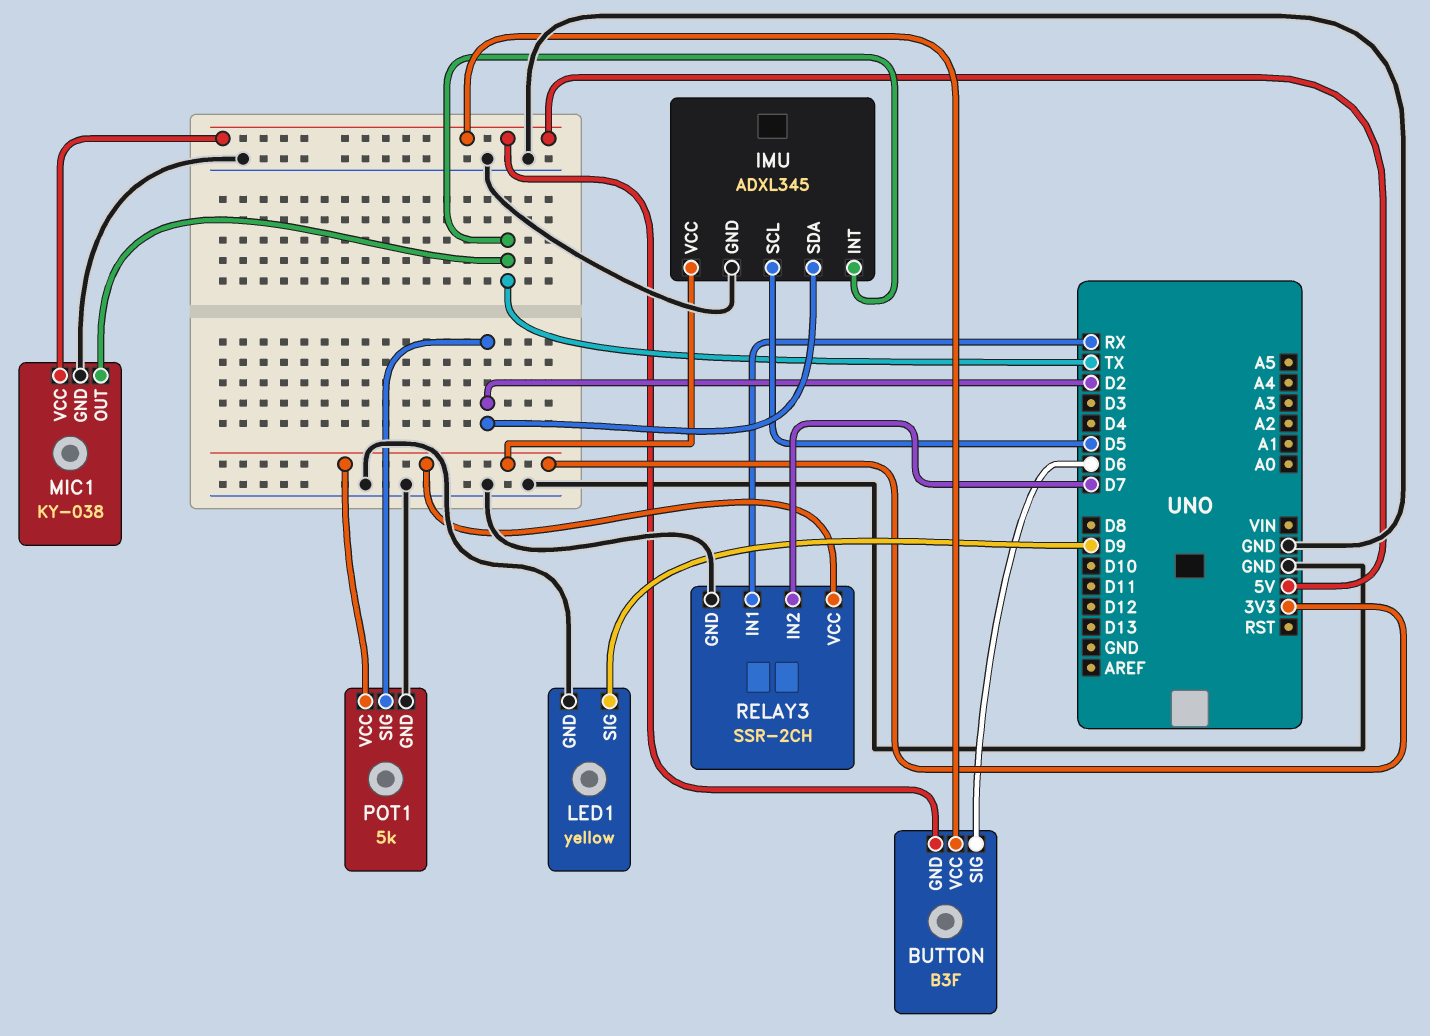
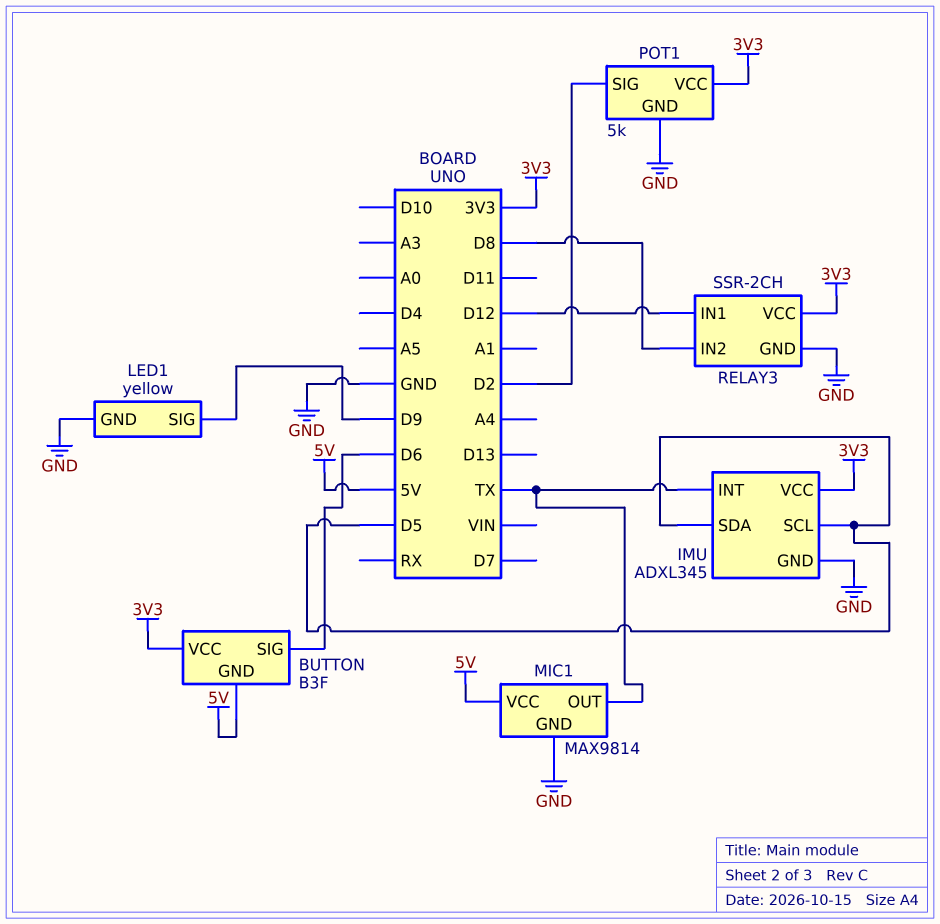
BUTTON pin VCC: 5V -> 3V3
IMU pin SDA: D2 -> D5
MIC1: KY-038 -> MAX9814
RELAY3 pin IN1: RX -> D12
RELAY3 pin IN2: D7 -> D8

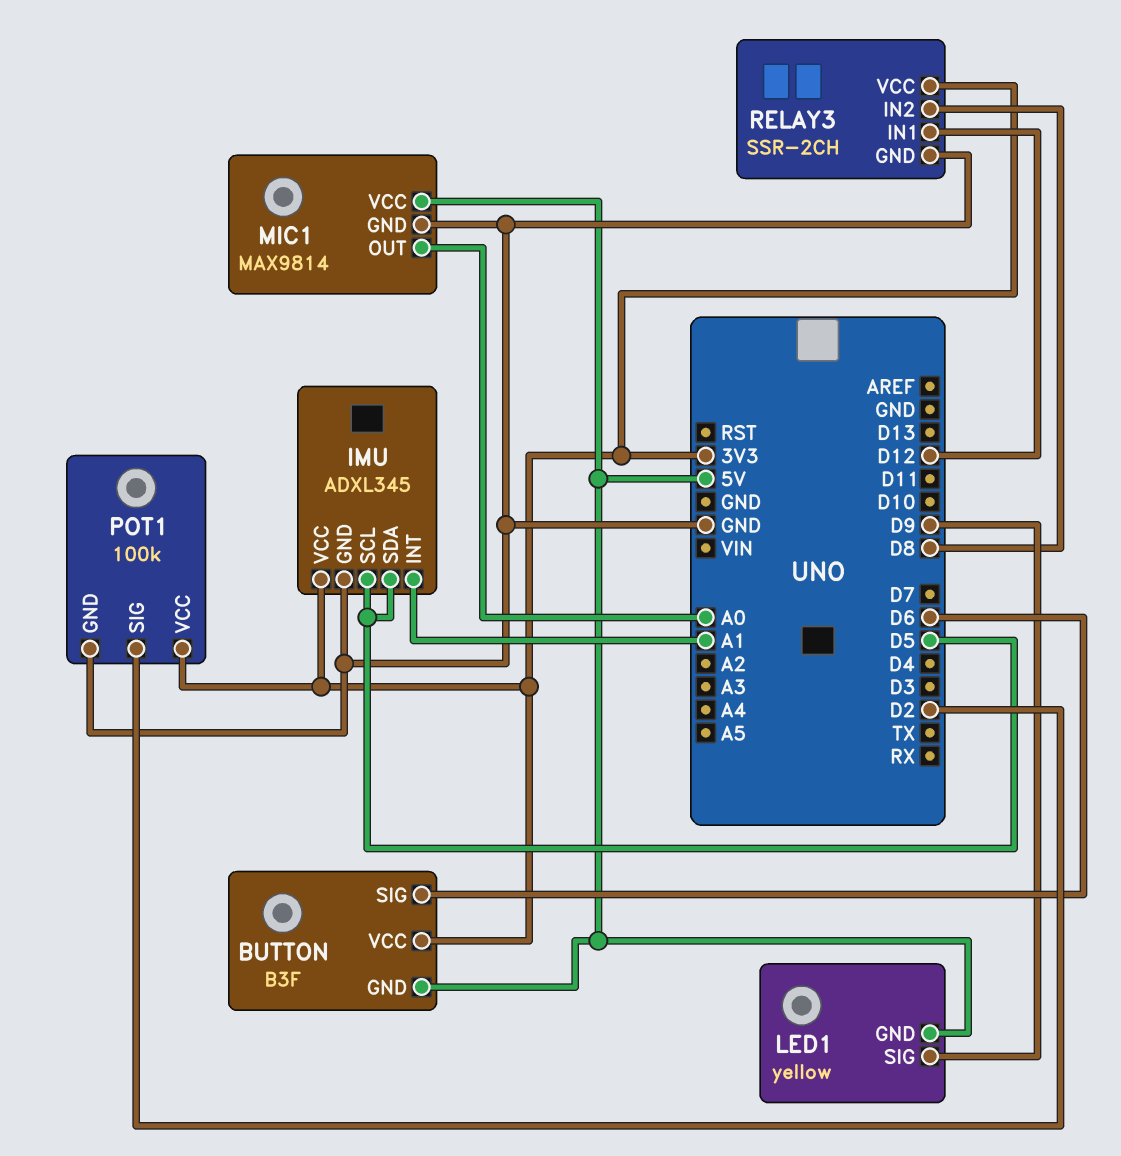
IMU pin INT: TX -> A1
LED1 pin GND: GND -> 5V
MIC1 pin OUT: TX -> A0
POT1: 5k -> 100k

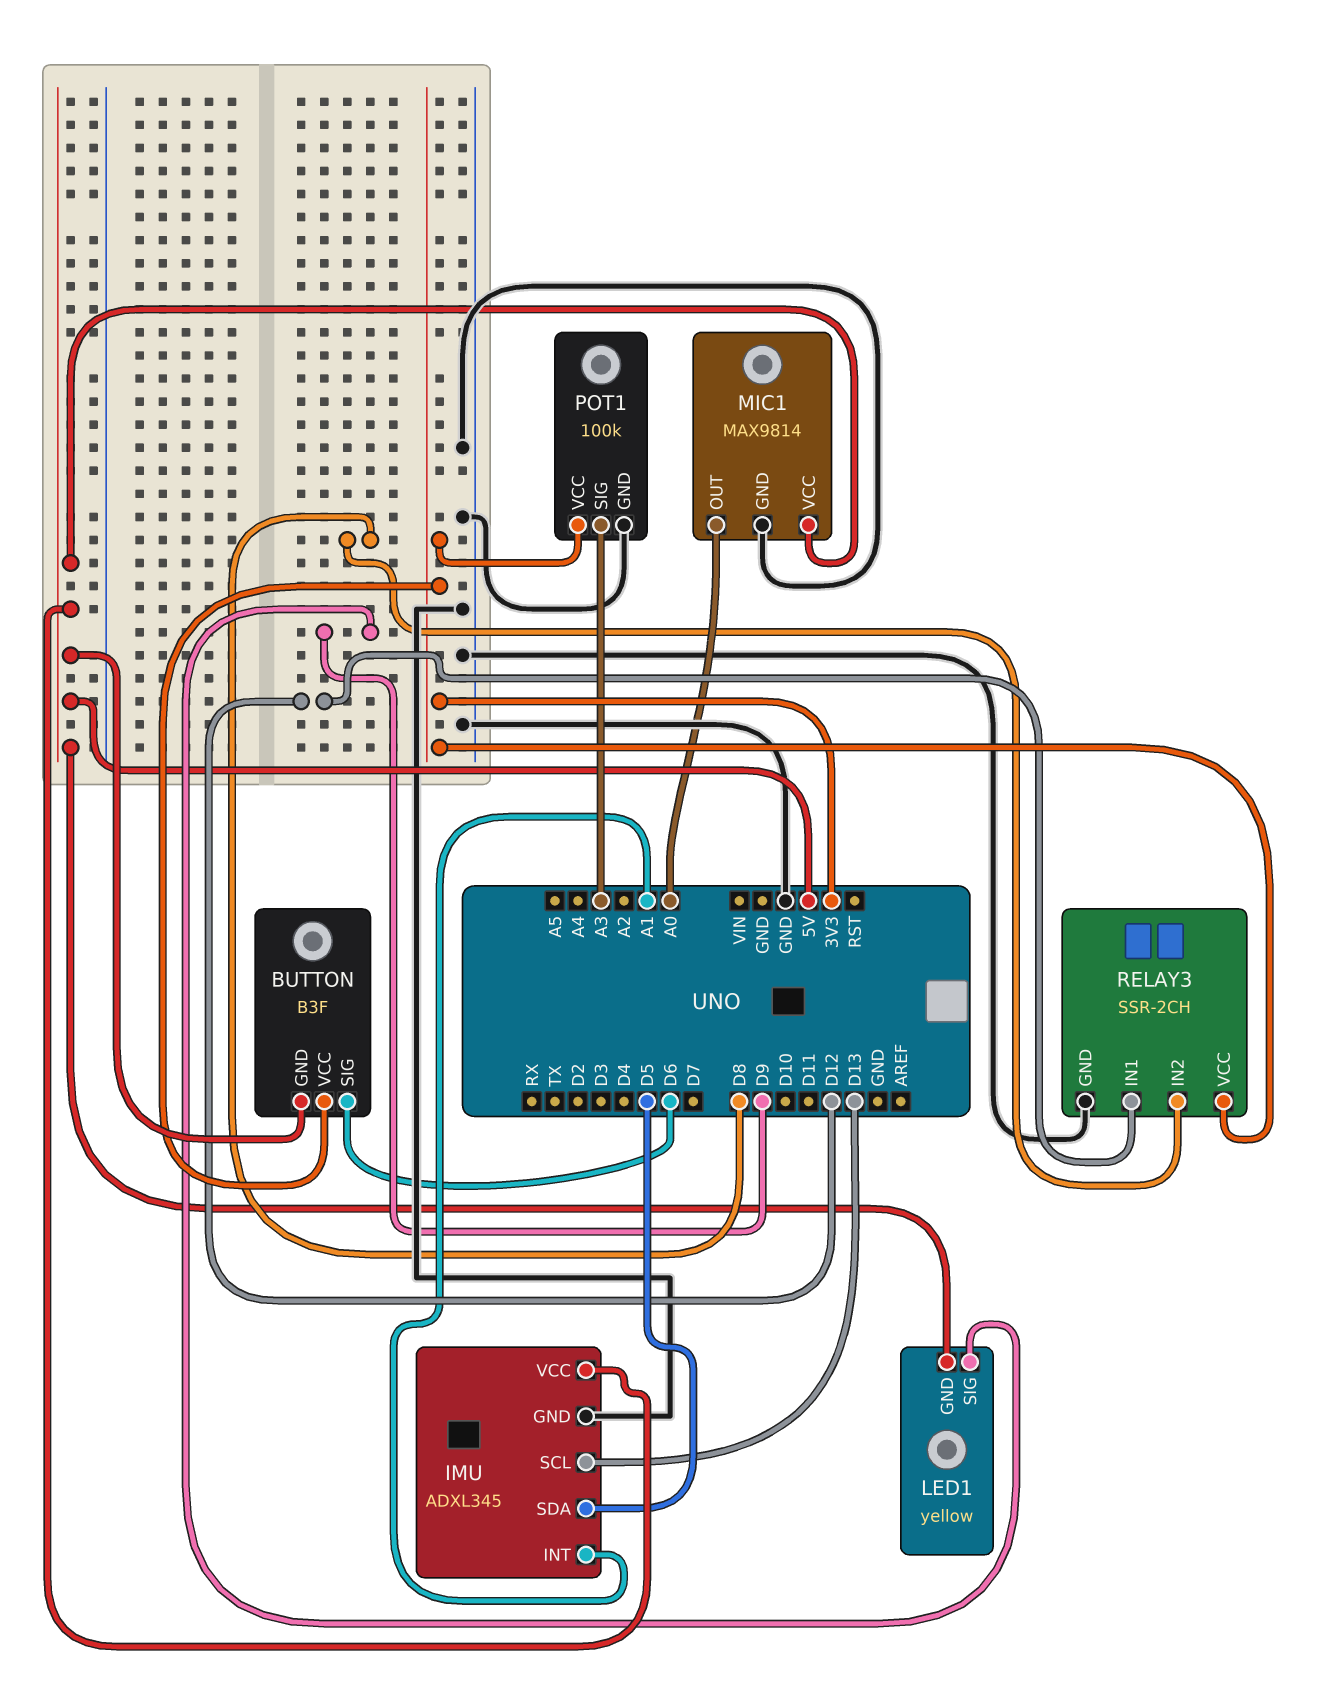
IMU pin SCL: D5 -> D13
IMU pin VCC: 3V3 -> 5V
POT1 pin SIG: D2 -> A3

